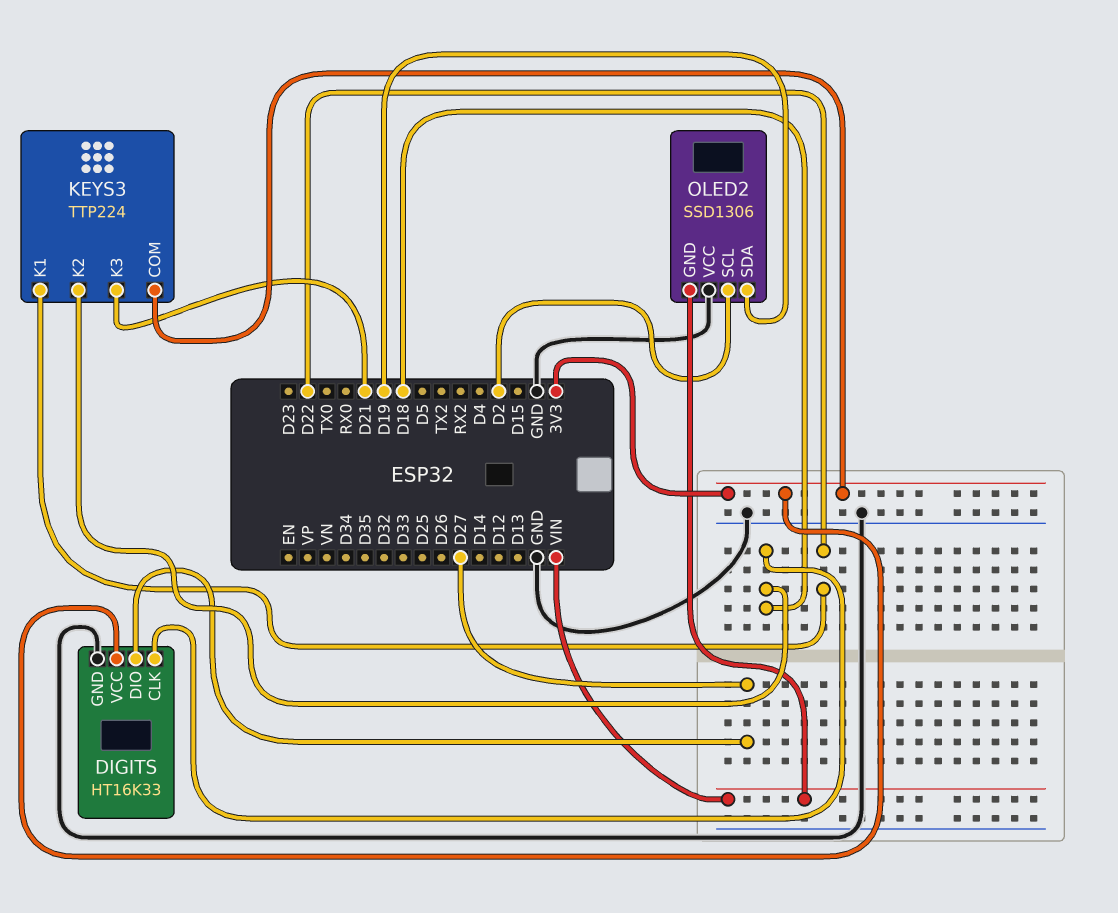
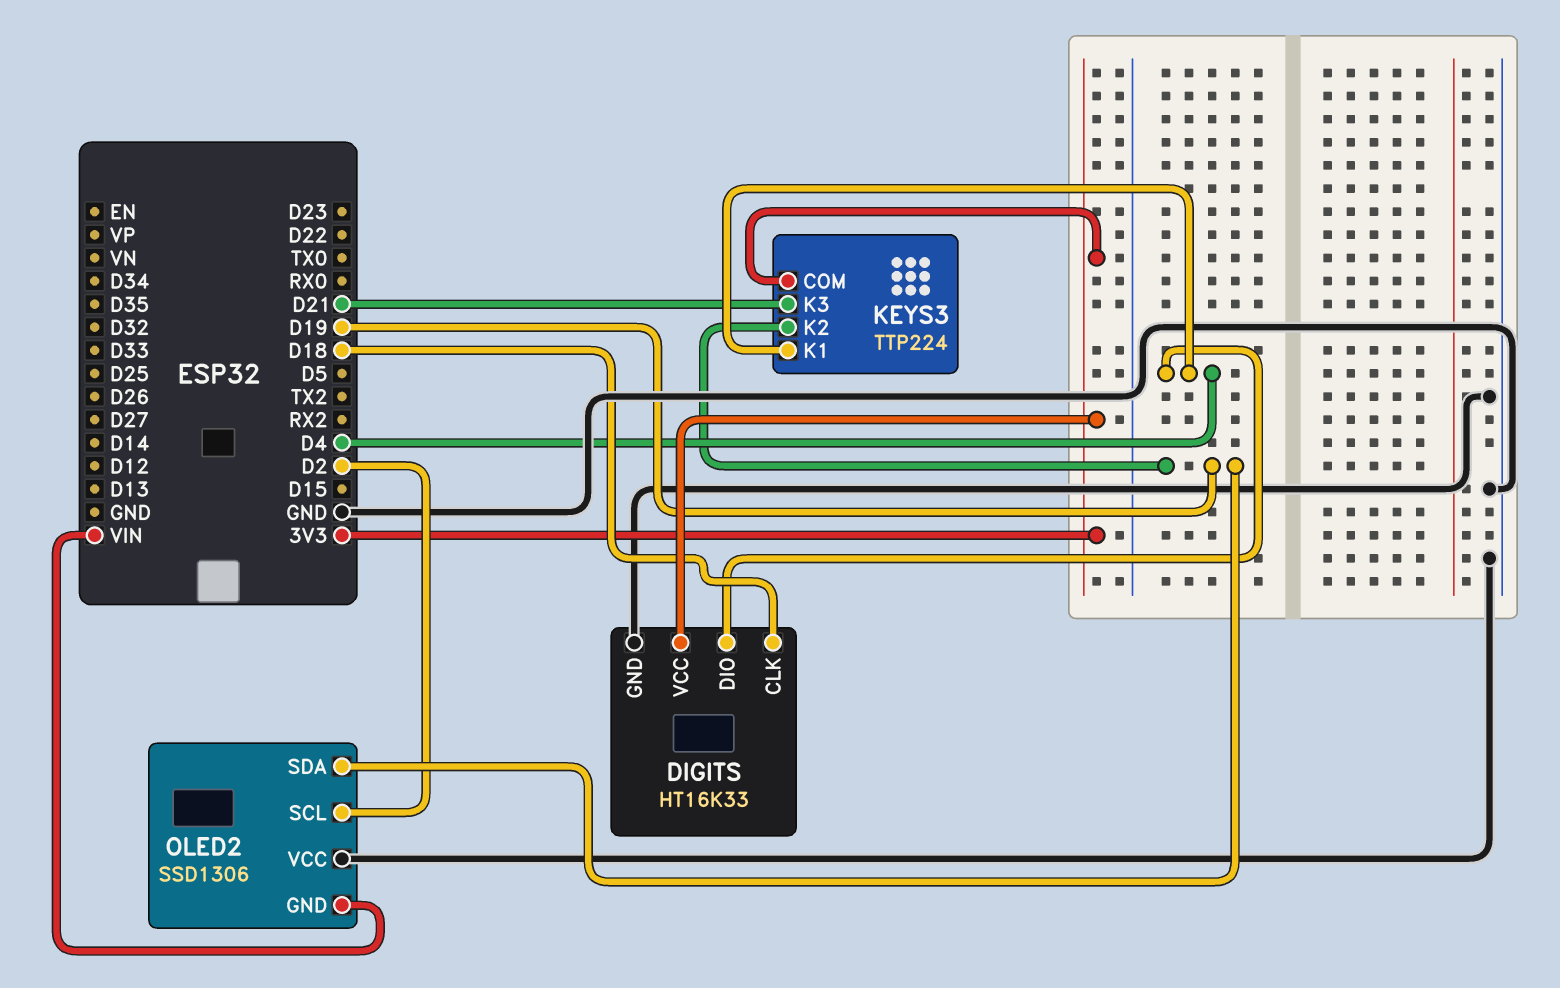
DIGITS pin DIO: D27 -> D4
KEYS3 pin K1: D22 -> D4
KEYS3 pin K2: D18 -> D19

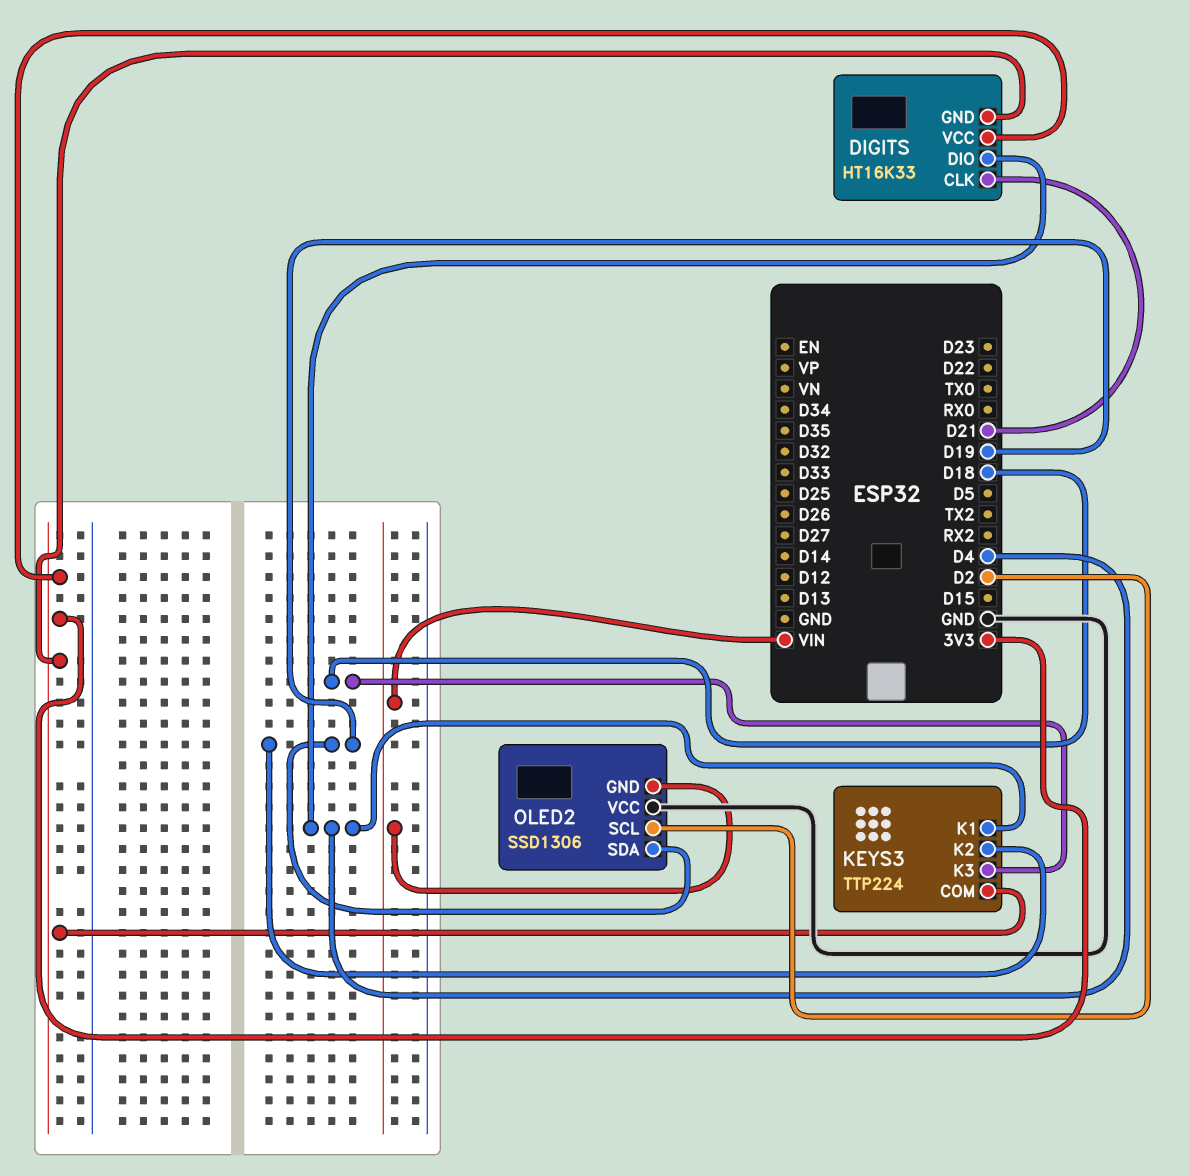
DIGITS pin CLK: D18 -> D21
DIGITS pin GND: GND -> 3V3
KEYS3 pin K3: D21 -> D18

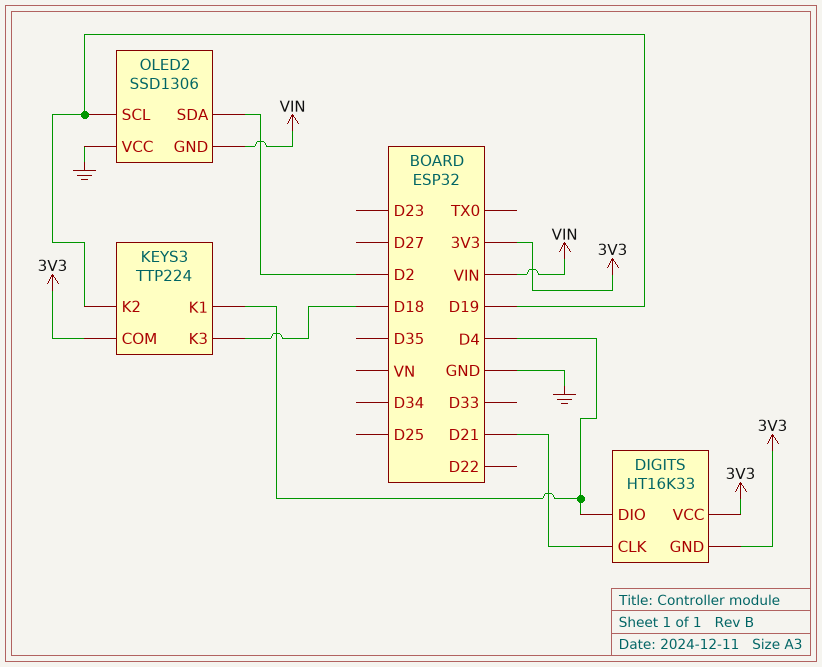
OLED2 pin SCL: D2 -> D19
OLED2 pin SDA: D19 -> D2

